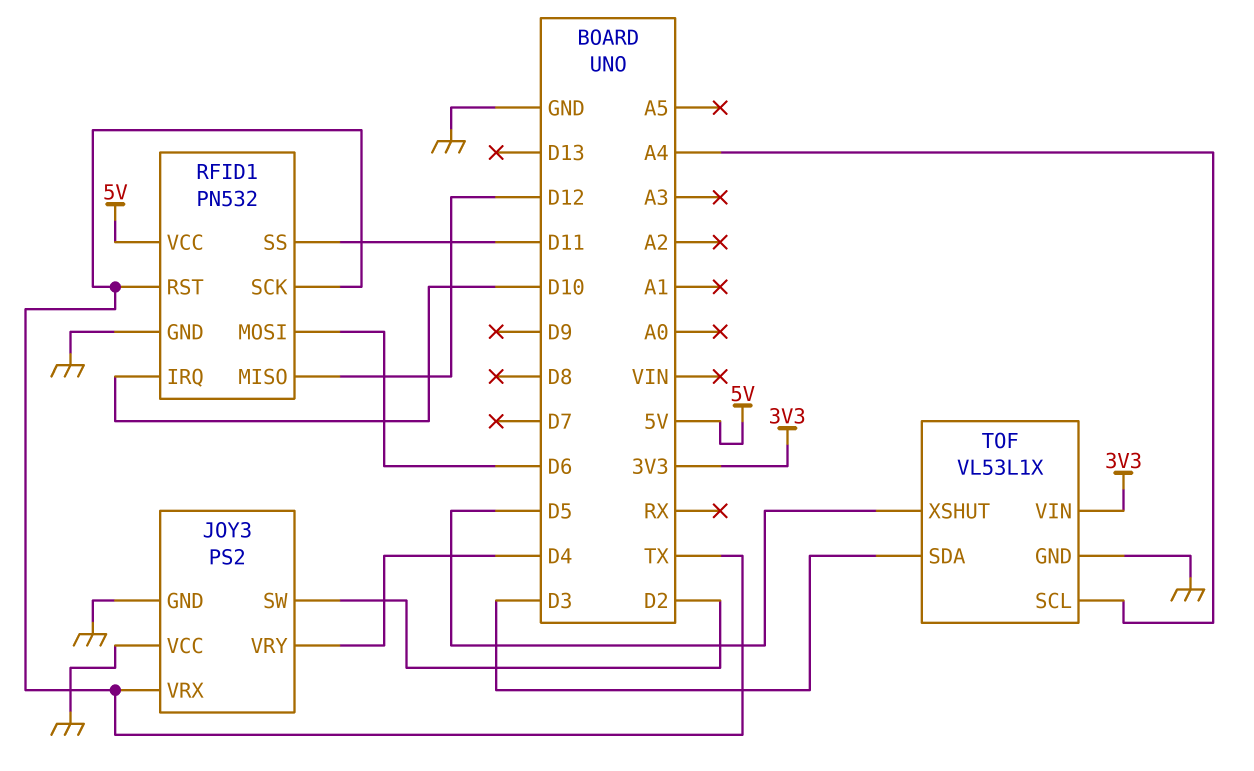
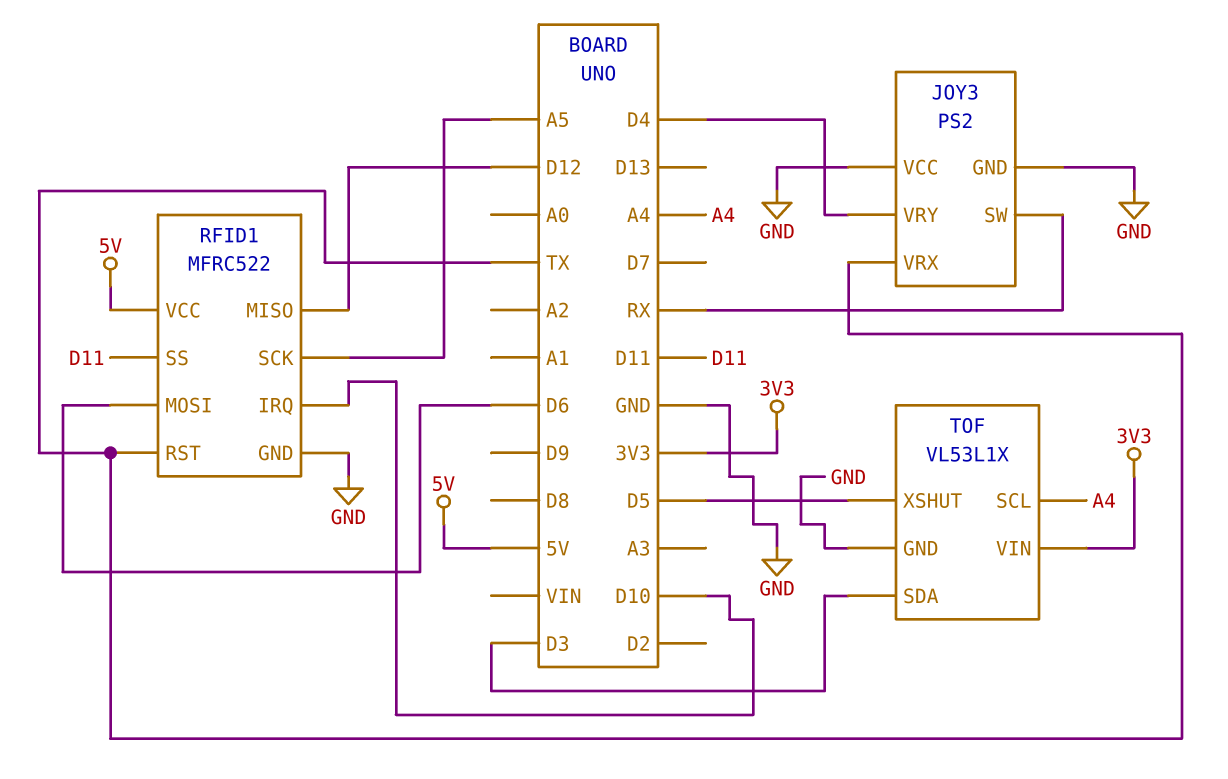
JOY3 pin SW: D2 -> RX
RFID1: PN532 -> MFRC522
RFID1 pin SCK: TX -> A5

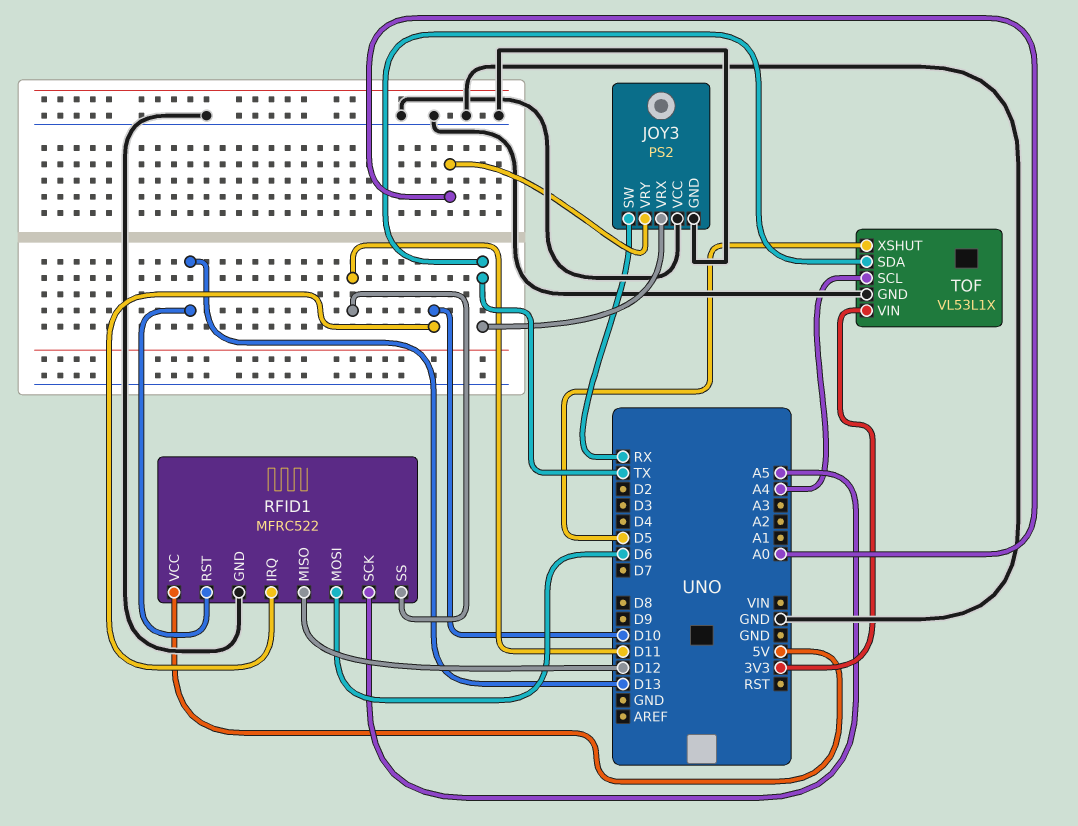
JOY3 pin VRY: D4 -> A0
RFID1 pin RST: TX -> D13
TOF pin SDA: D3 -> TX

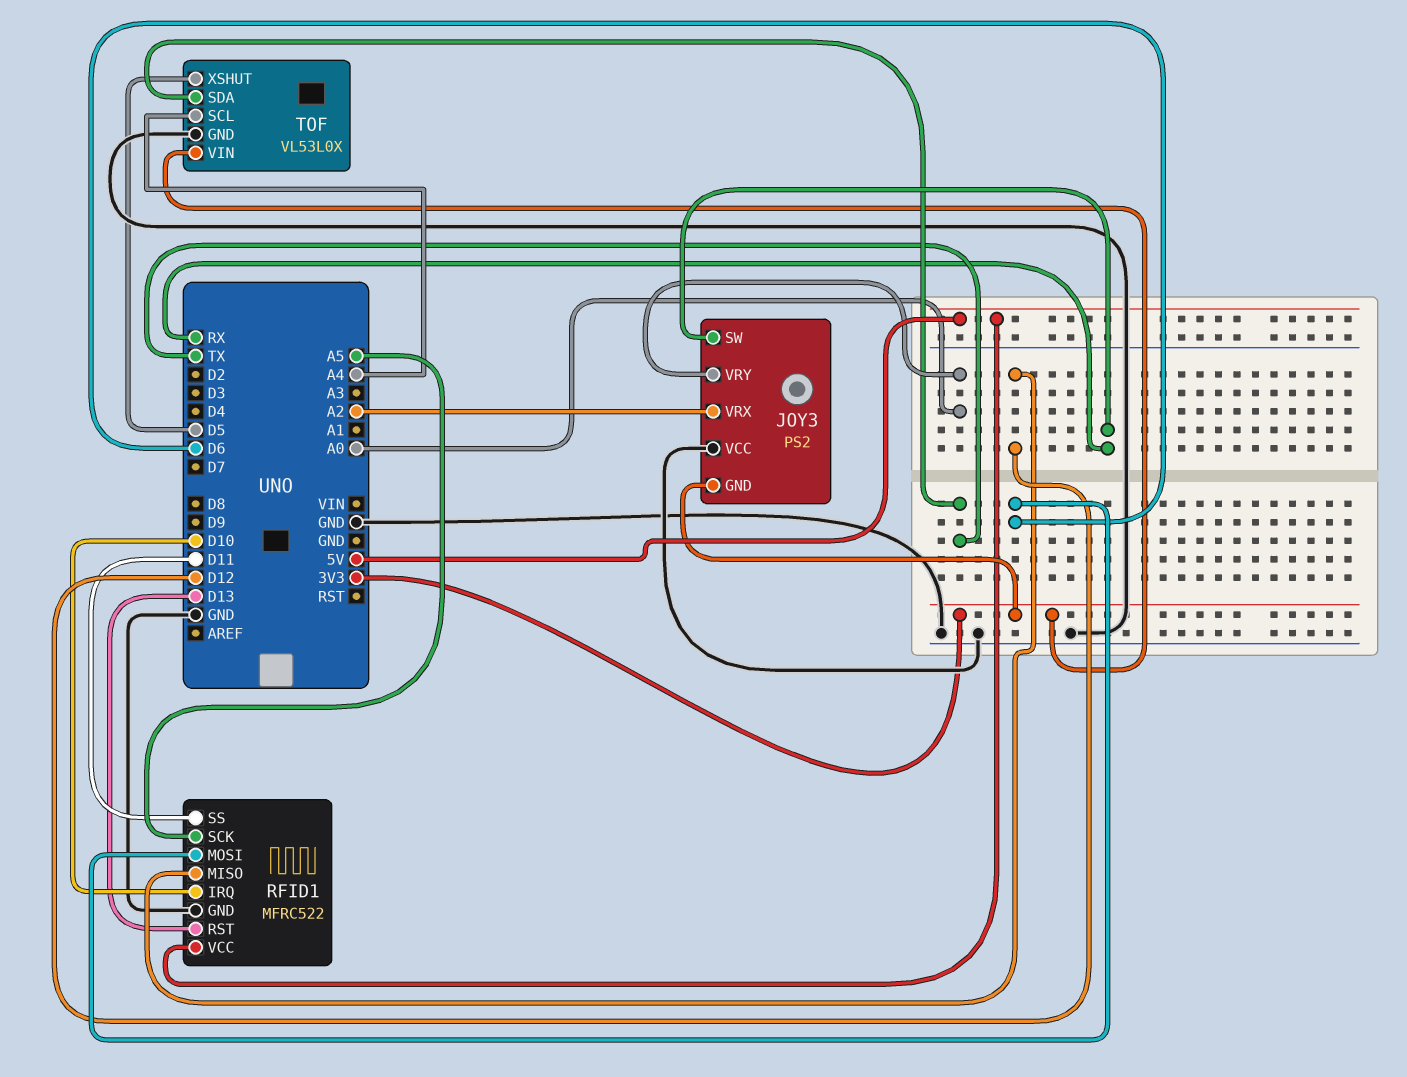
JOY3 pin GND: GND -> 3V3
JOY3 pin VRX: TX -> A2
TOF: VL53L1X -> VL53L0X

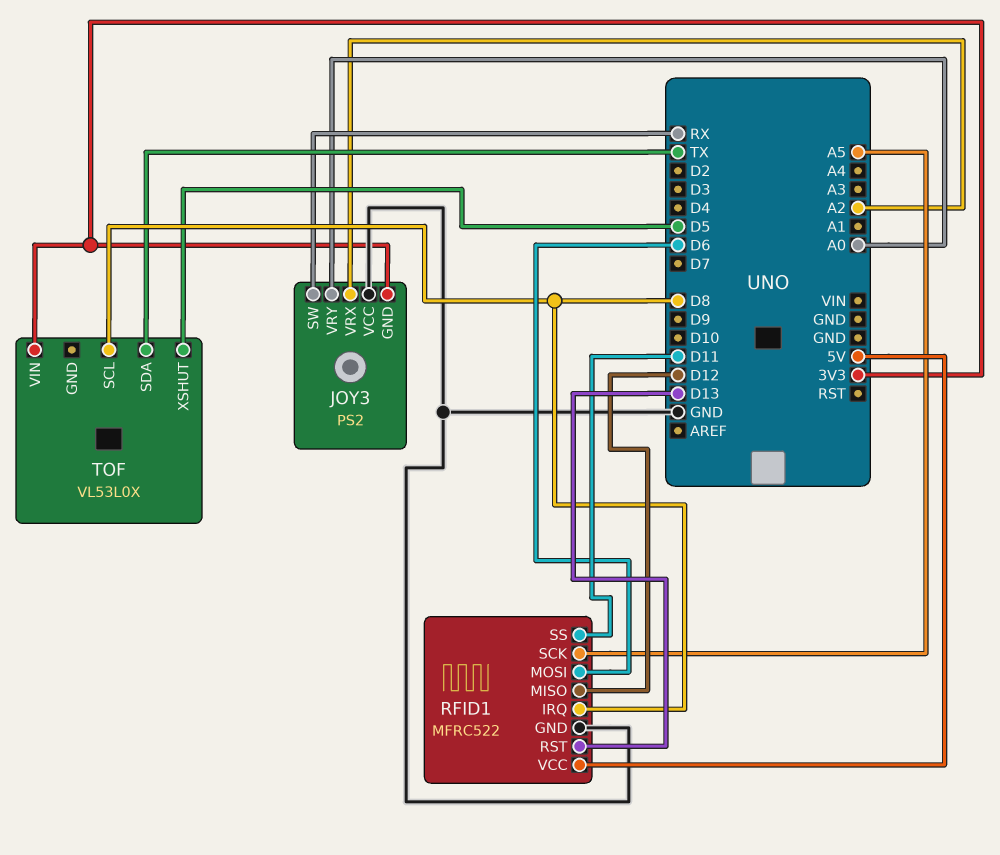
RFID1 pin IRQ: D10 -> D8
TOF pin GND: GND -> none
TOF pin SCL: A4 -> D8

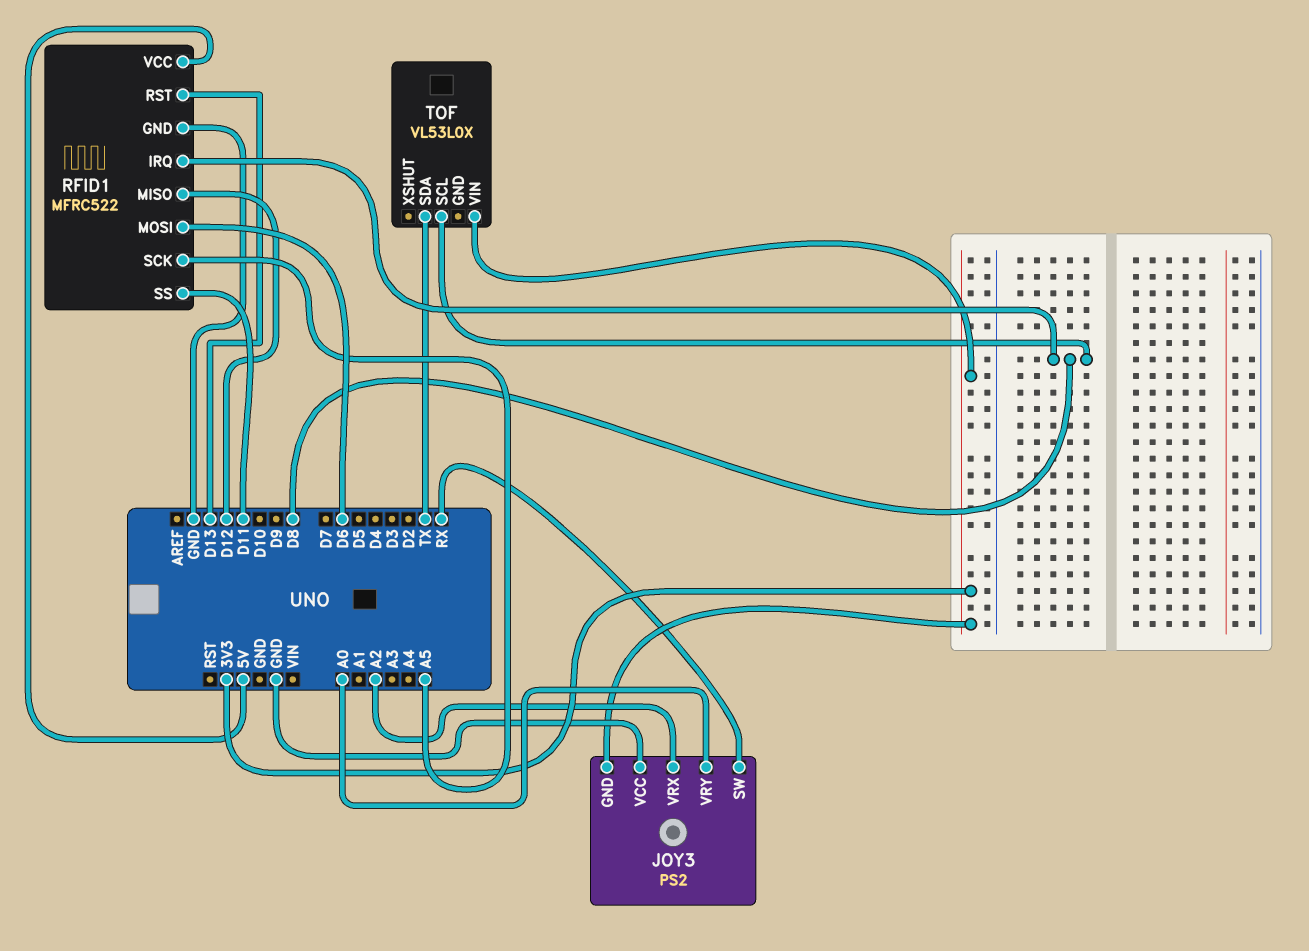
TOF pin XSHUT: D5 -> none

